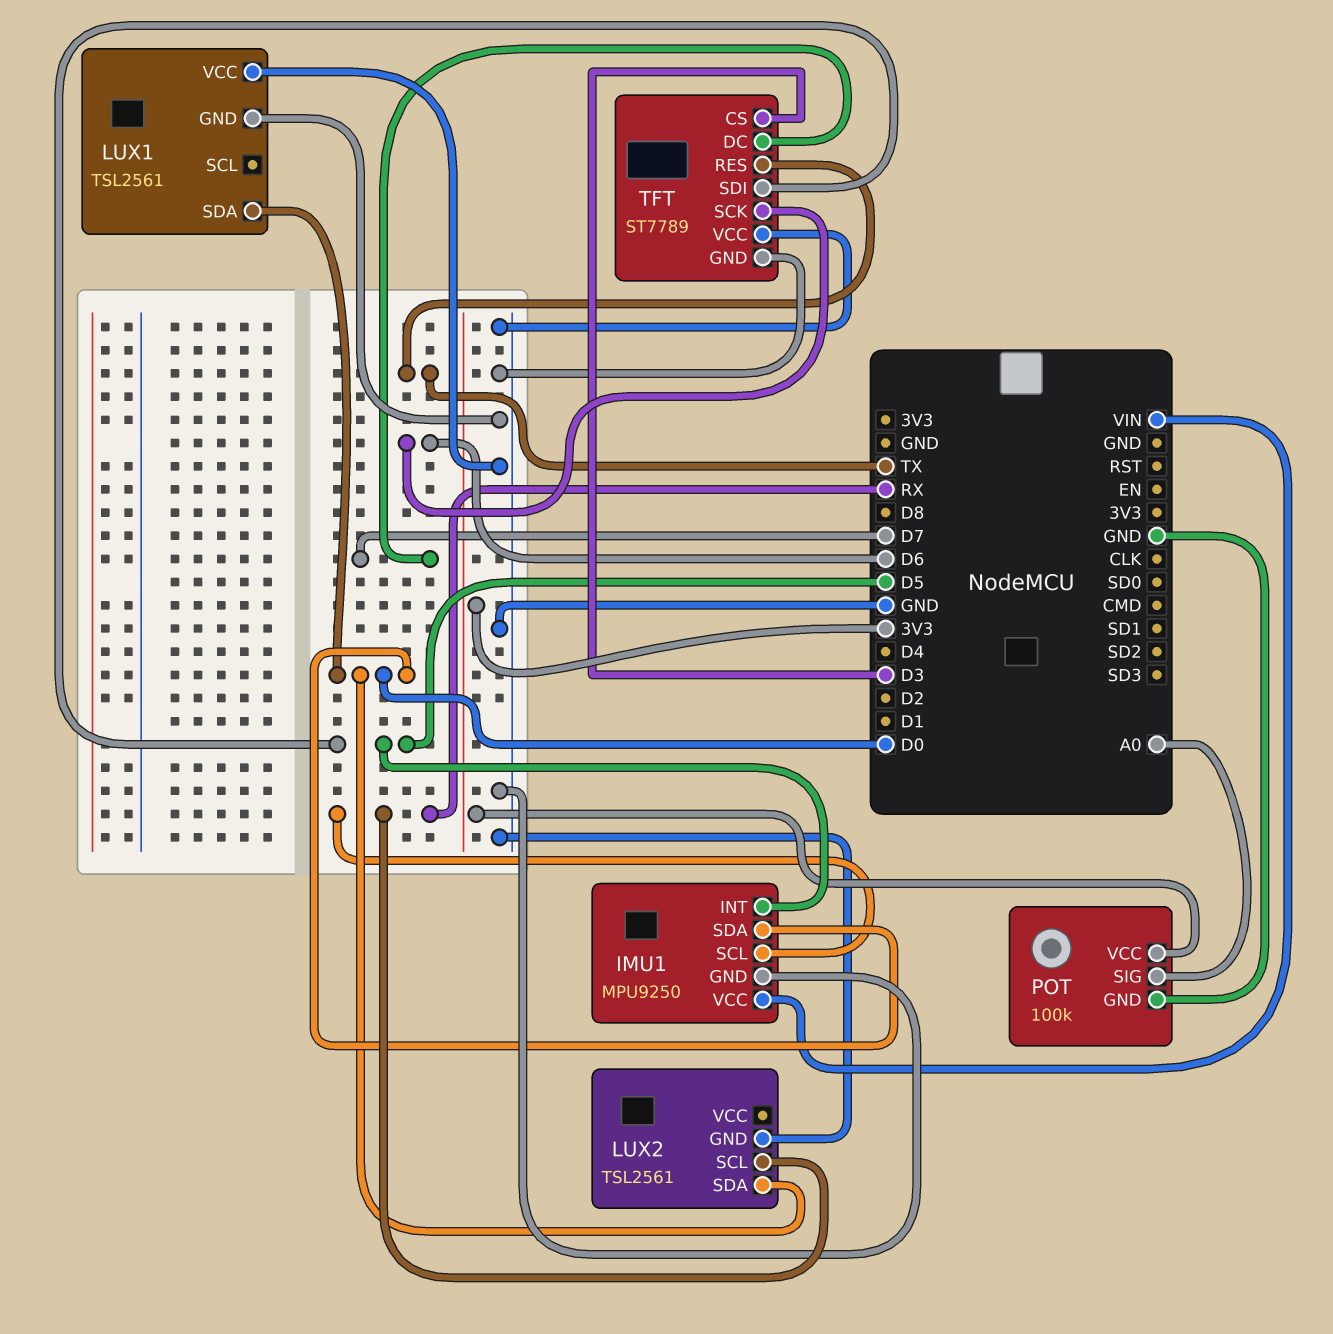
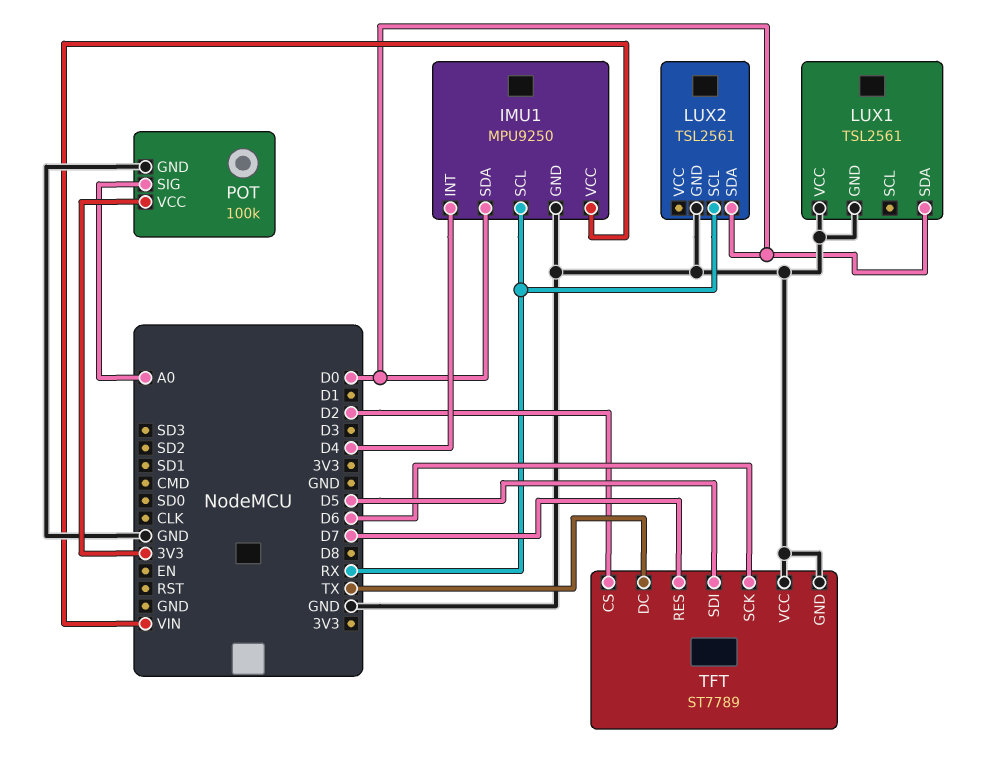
IMU1 pin INT: D5 -> D4
TFT pin CS: D3 -> D2
TFT pin DC: D7 -> TX
TFT pin RES: TX -> D7

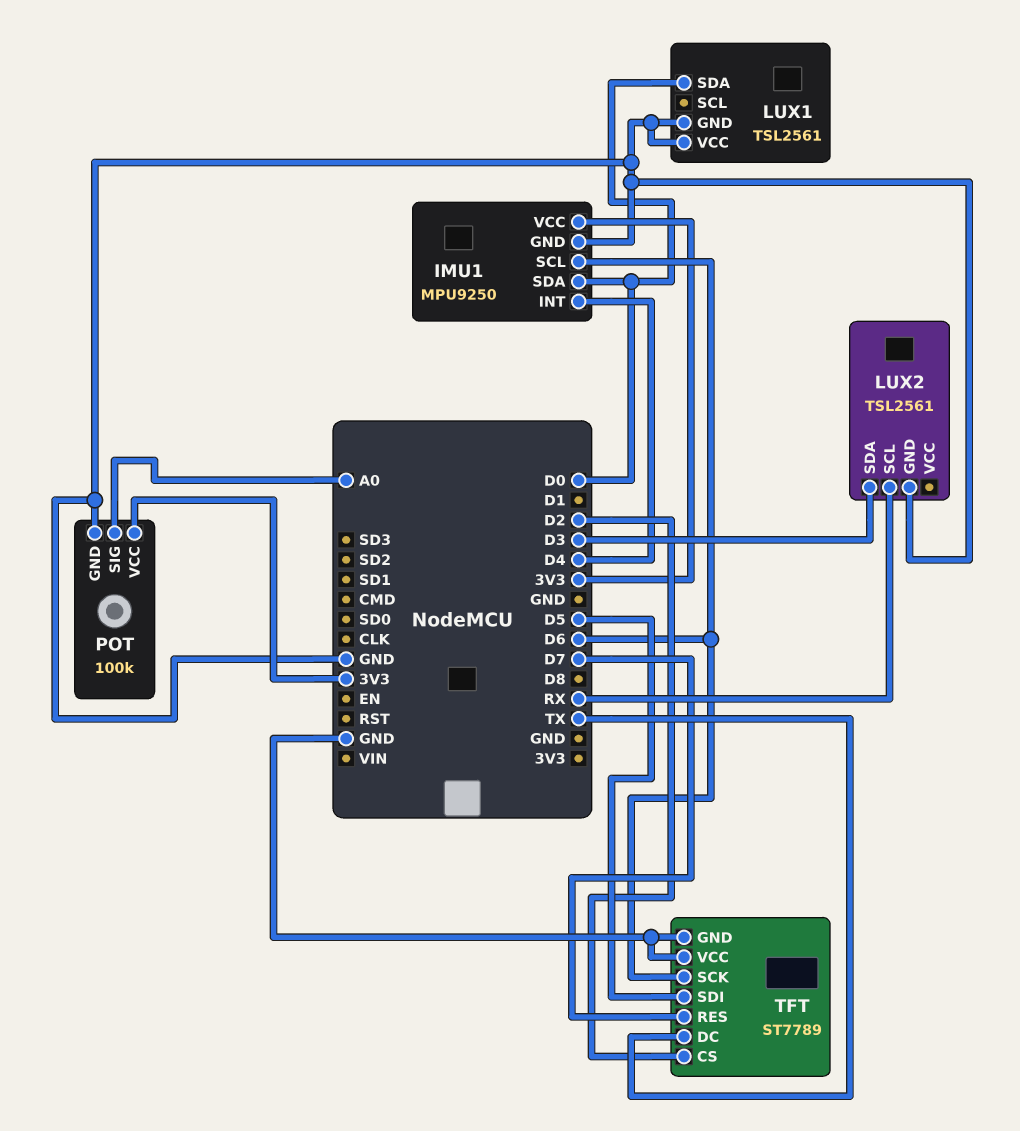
IMU1 pin SCL: RX -> D6
IMU1 pin VCC: VIN -> 3V3
LUX2 pin SDA: D0 -> D3

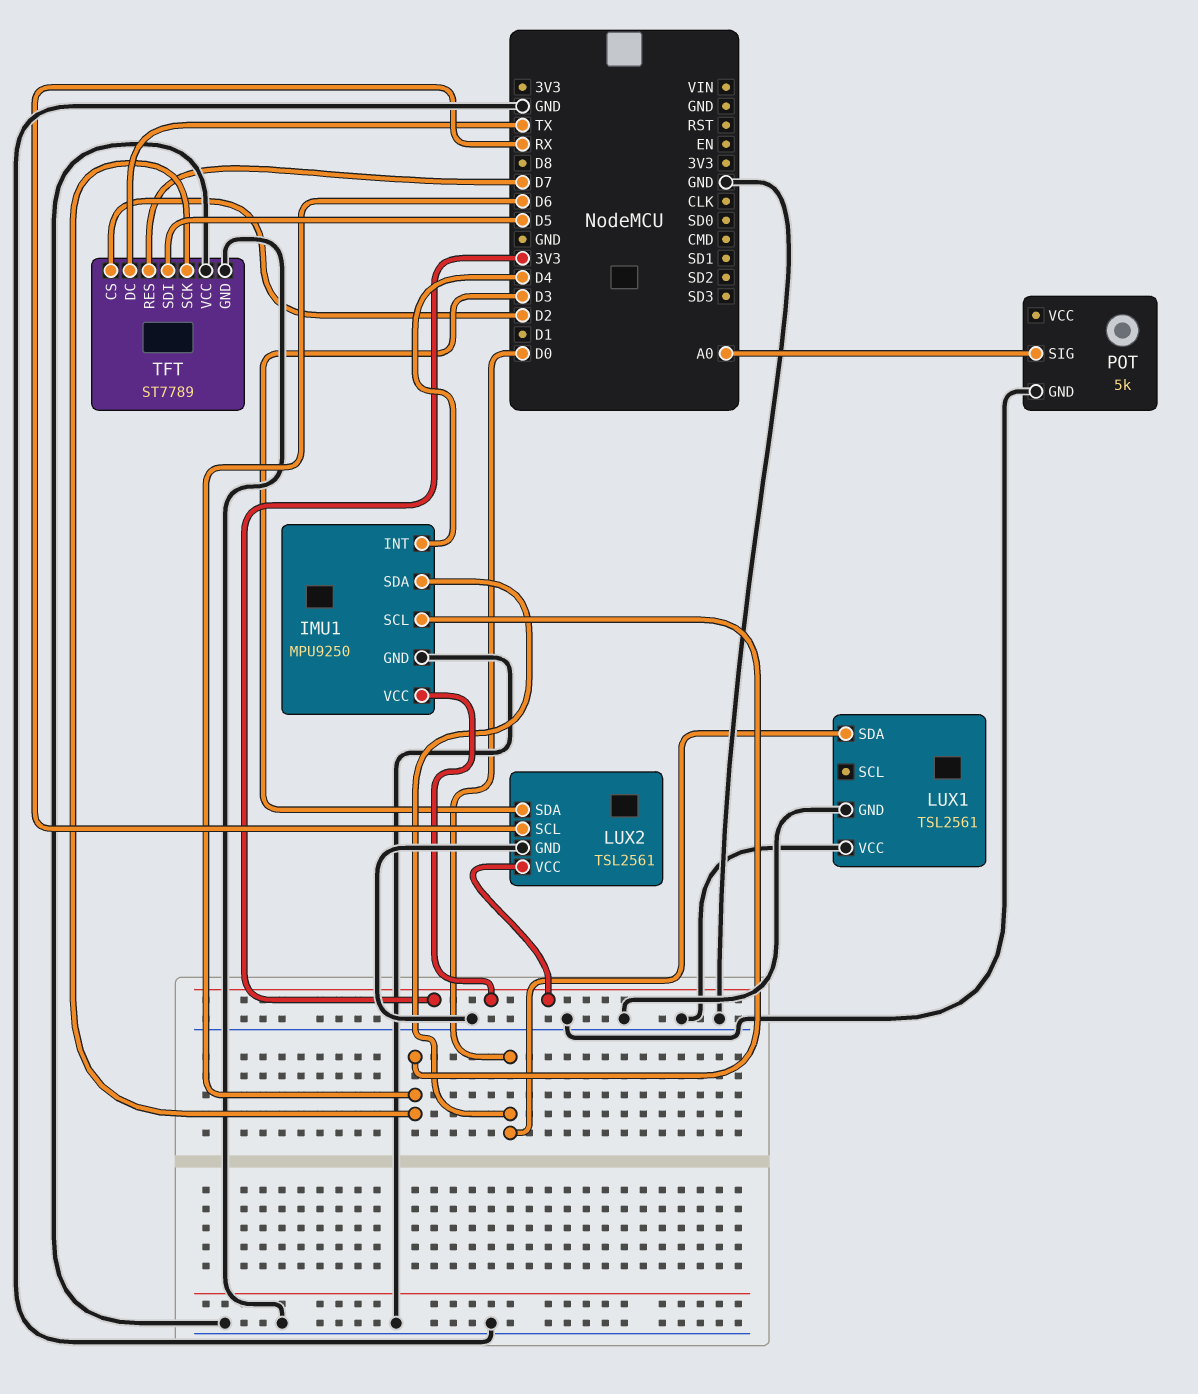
LUX2 pin VCC: none -> 3V3
POT: 100k -> 5k
POT pin VCC: 3V3 -> none

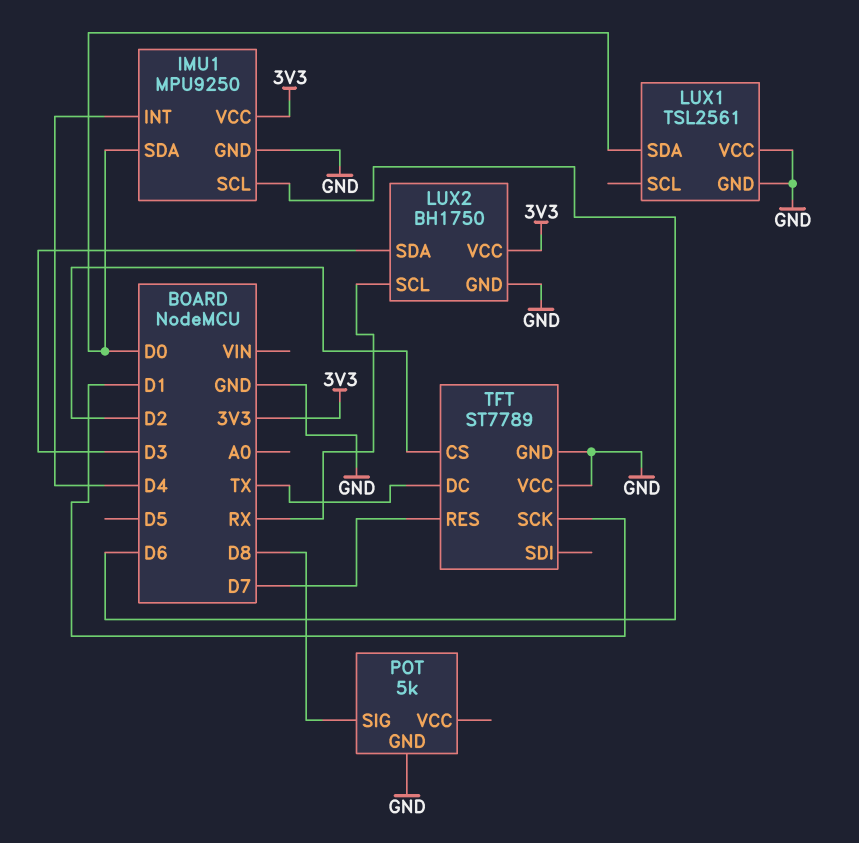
LUX2: TSL2561 -> BH1750
POT pin SIG: A0 -> D8
TFT pin SCK: D6 -> D1
TFT pin SDI: D5 -> none

